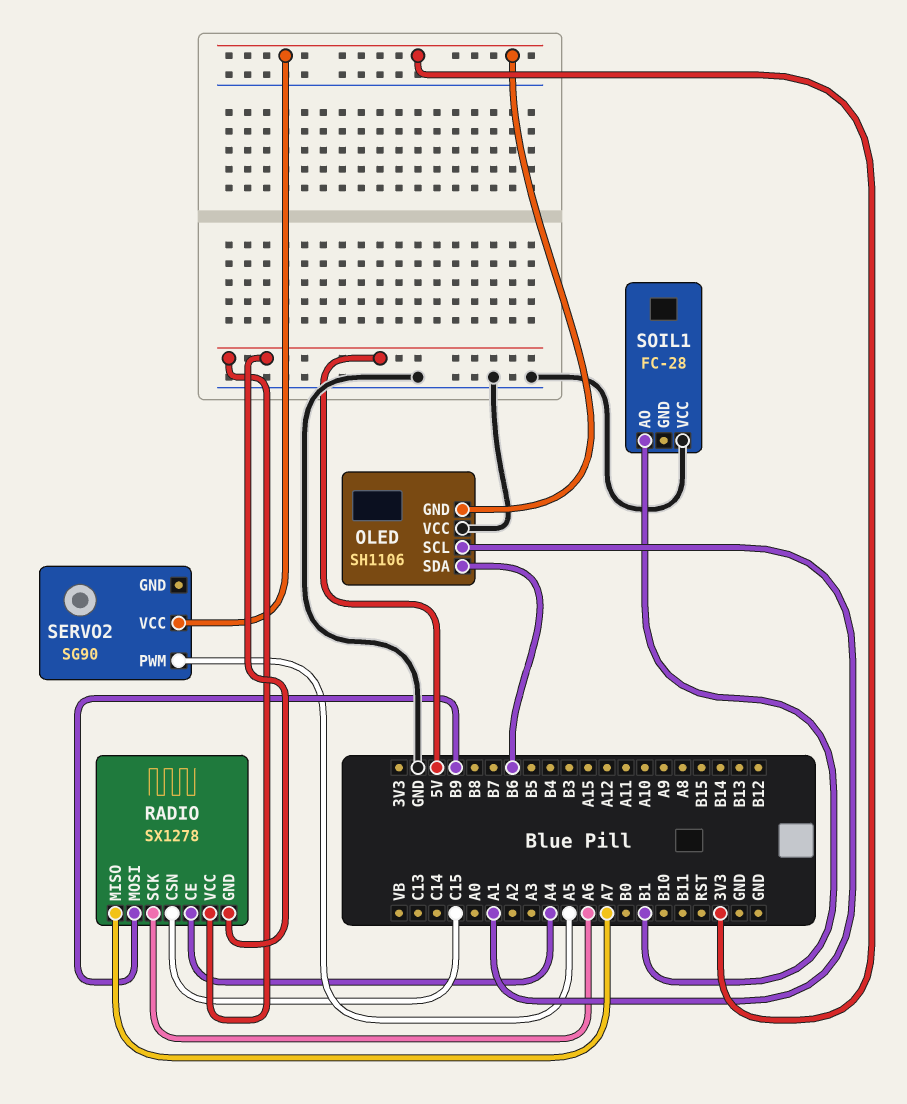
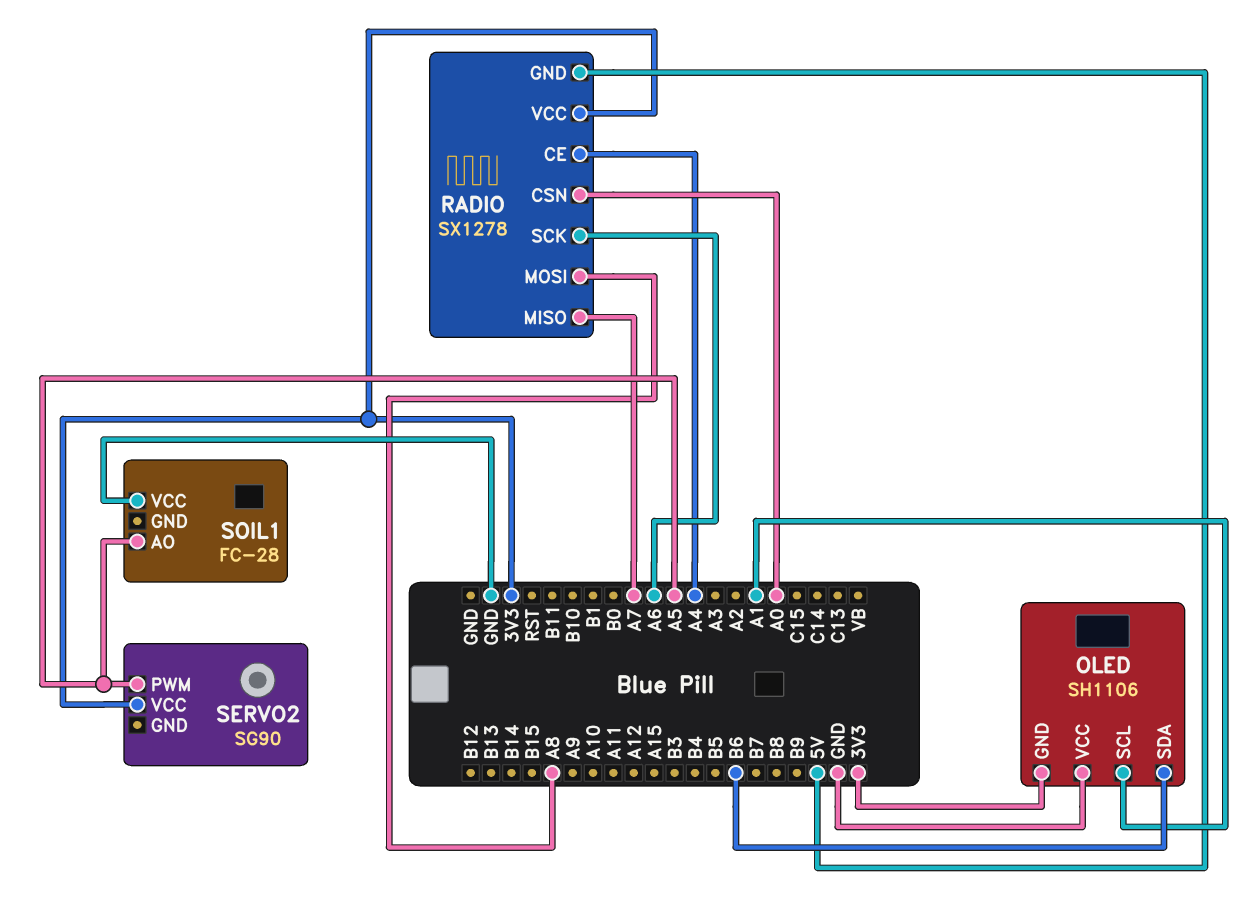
RADIO pin CSN: C15 -> A0
RADIO pin MOSI: B9 -> A8
RADIO pin VCC: 5V -> 3V3
SOIL1 pin AO: B1 -> A5

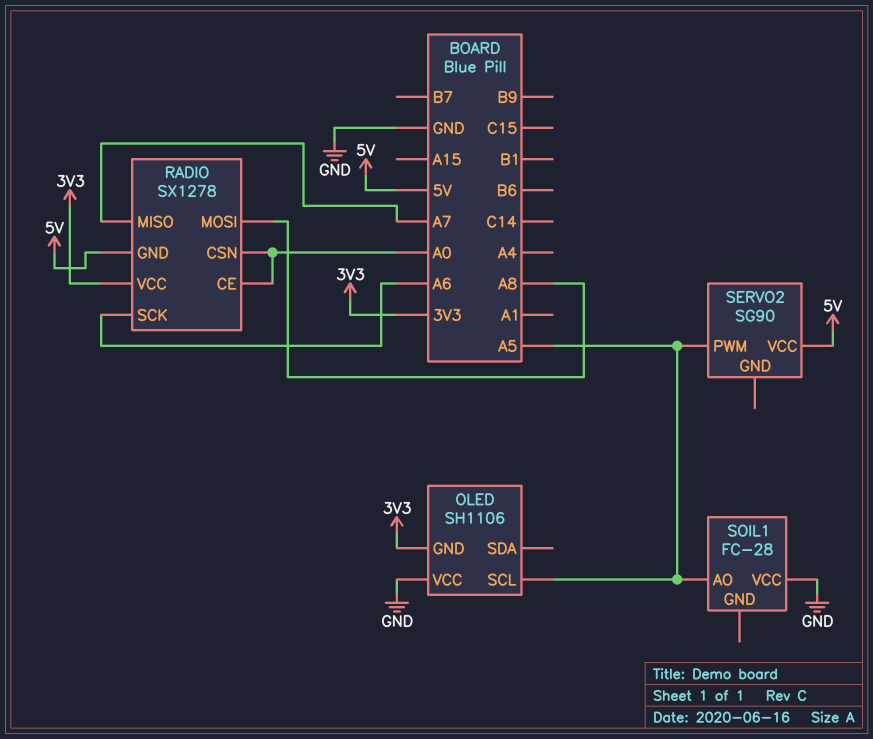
OLED pin SCL: A1 -> A5
OLED pin SDA: B6 -> none
RADIO pin CE: A4 -> A0
SERVO2 pin VCC: 3V3 -> 5V

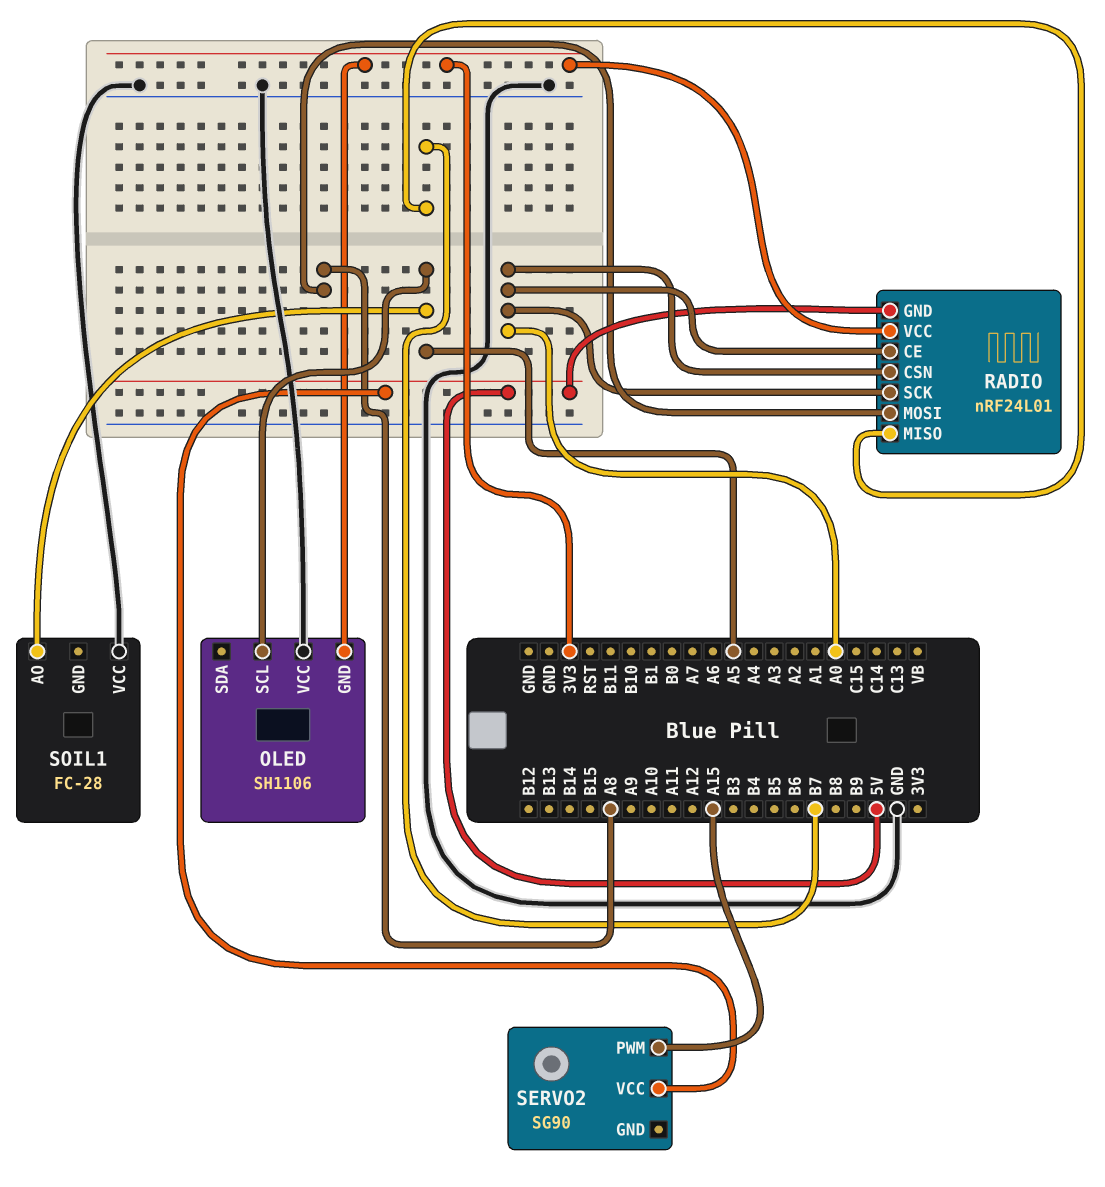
RADIO: SX1278 -> nRF24L01
RADIO pin MISO: A7 -> B7
RADIO pin SCK: A6 -> A0
SERVO2 pin PWM: A5 -> A15

